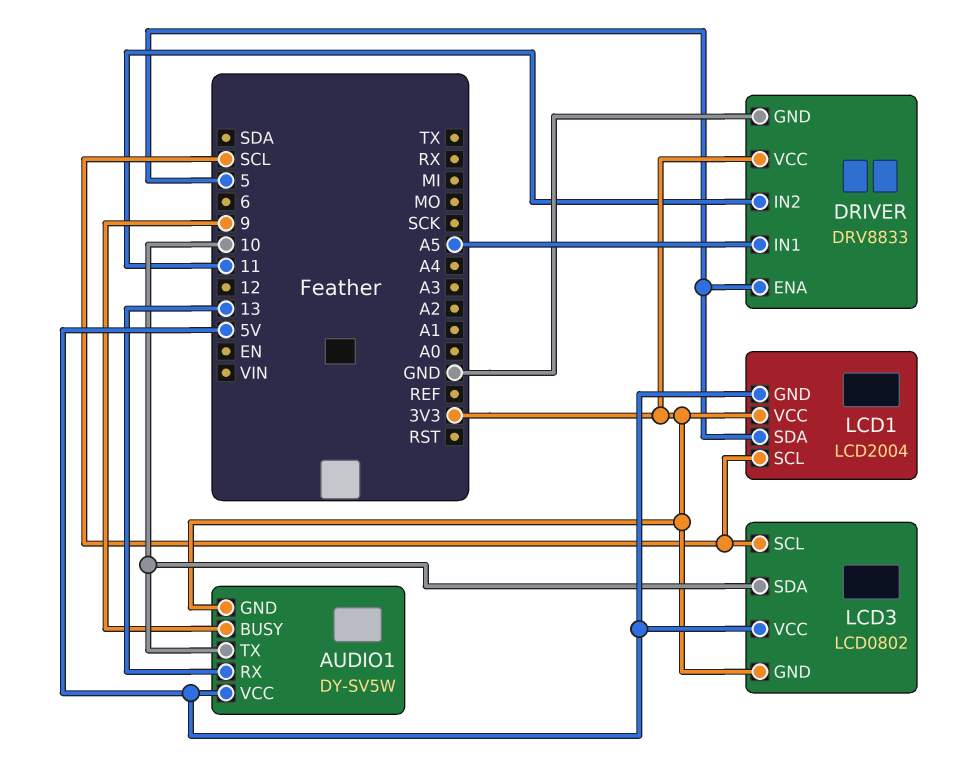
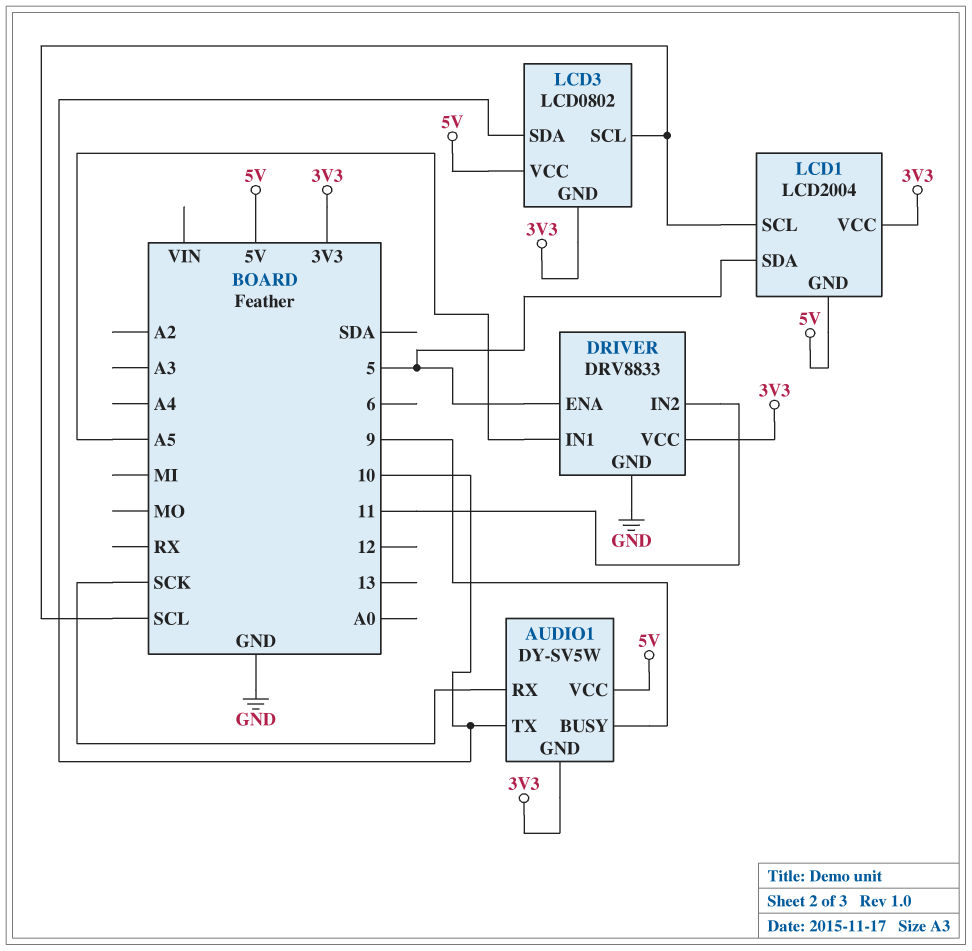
AUDIO1 pin RX: 13 -> SCK

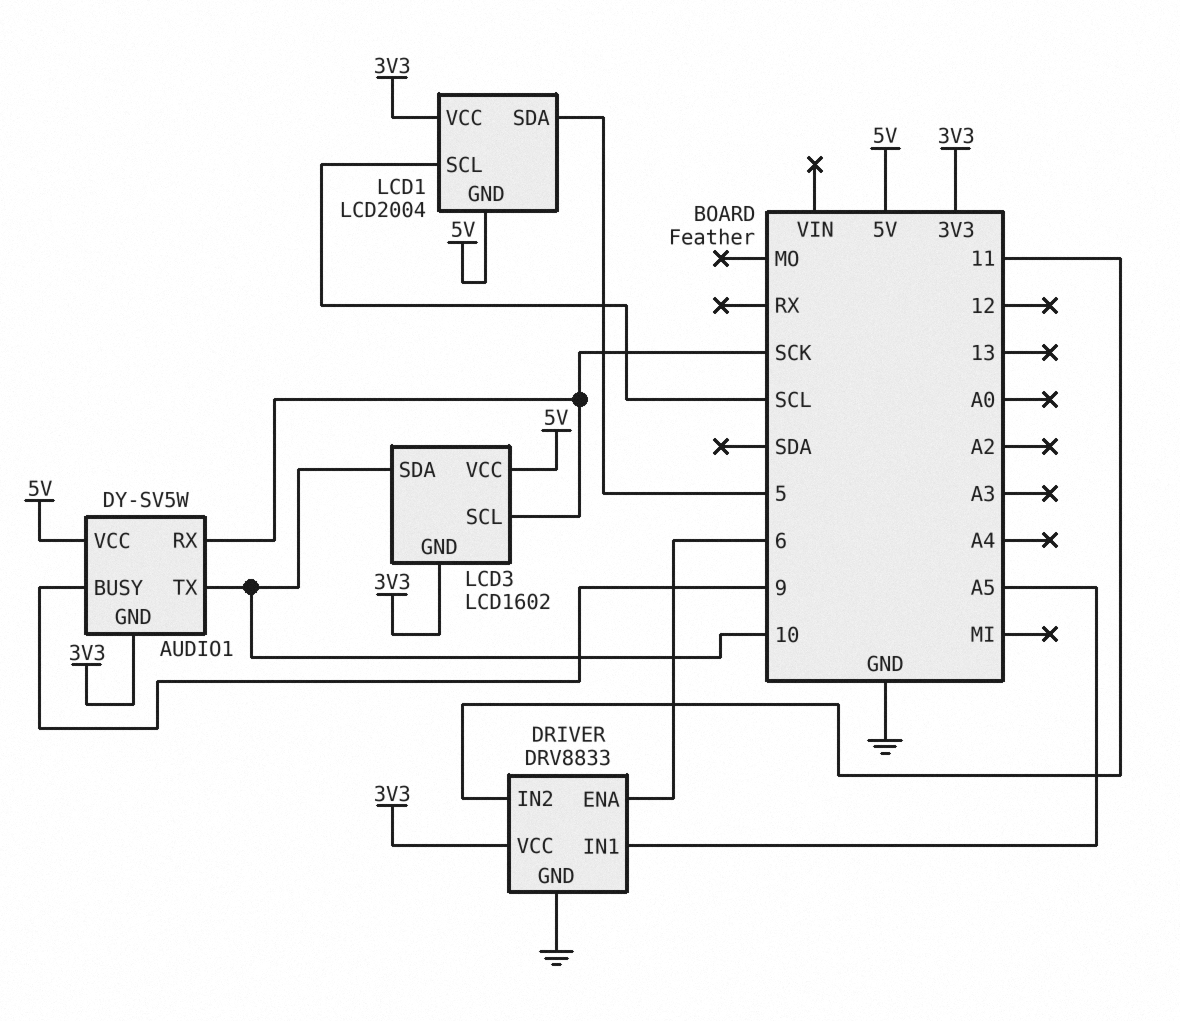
DRIVER pin ENA: 5 -> 6
LCD3: LCD0802 -> LCD1602
LCD3 pin SCL: SCL -> SCK

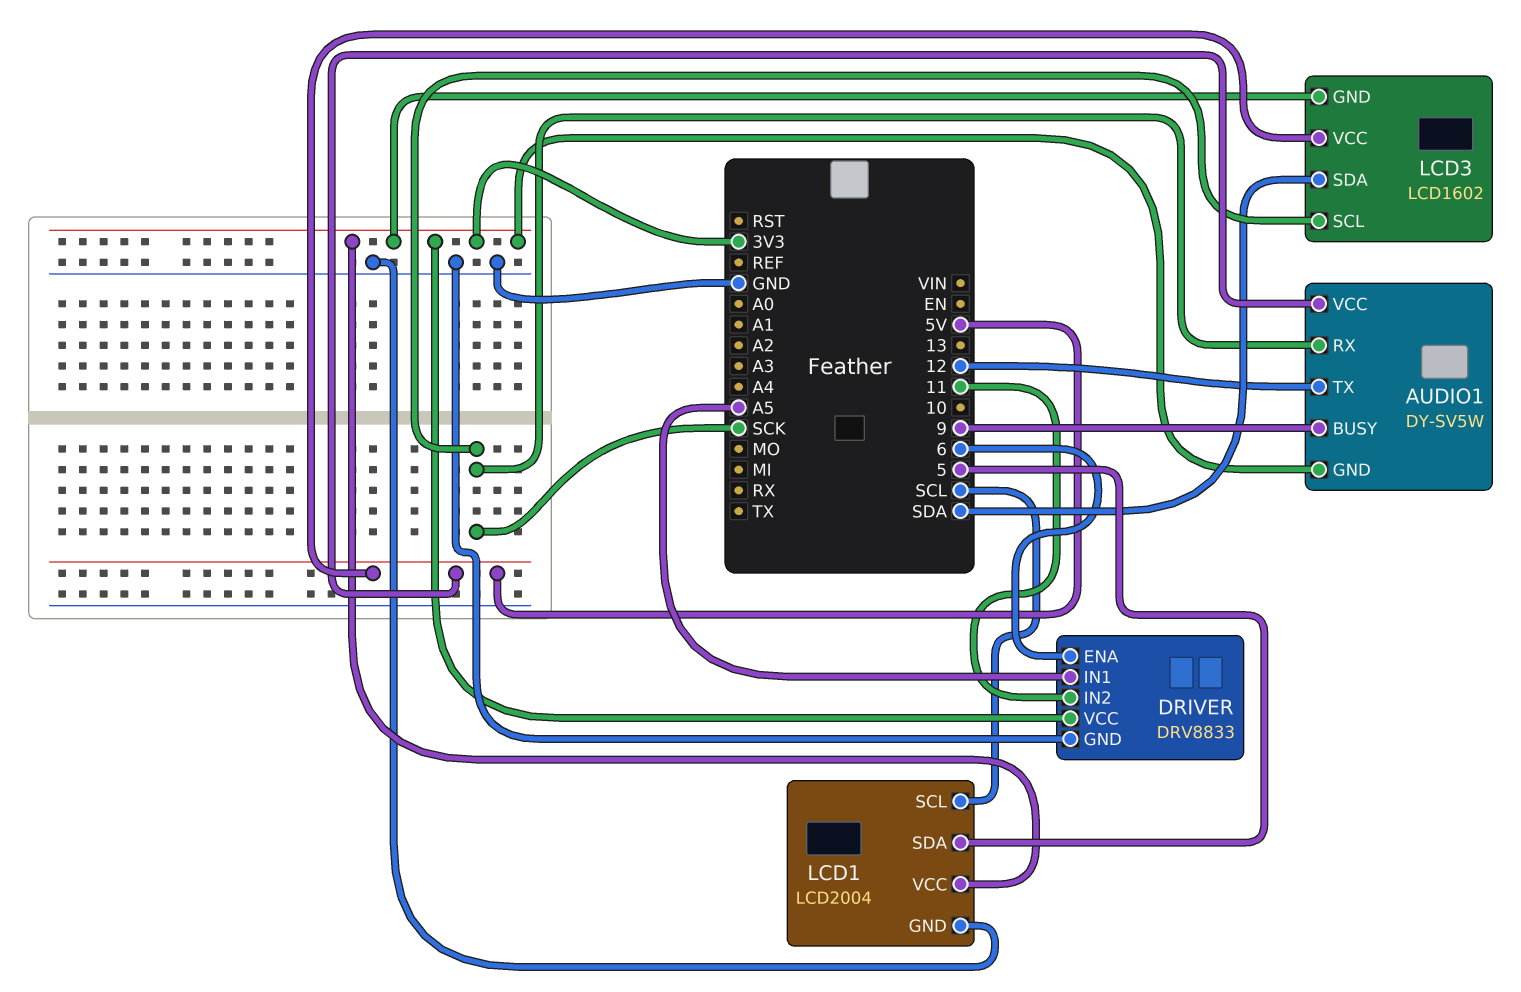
AUDIO1 pin TX: 10 -> 12
LCD1 pin GND: 5V -> GND
LCD3 pin SDA: 10 -> SDA

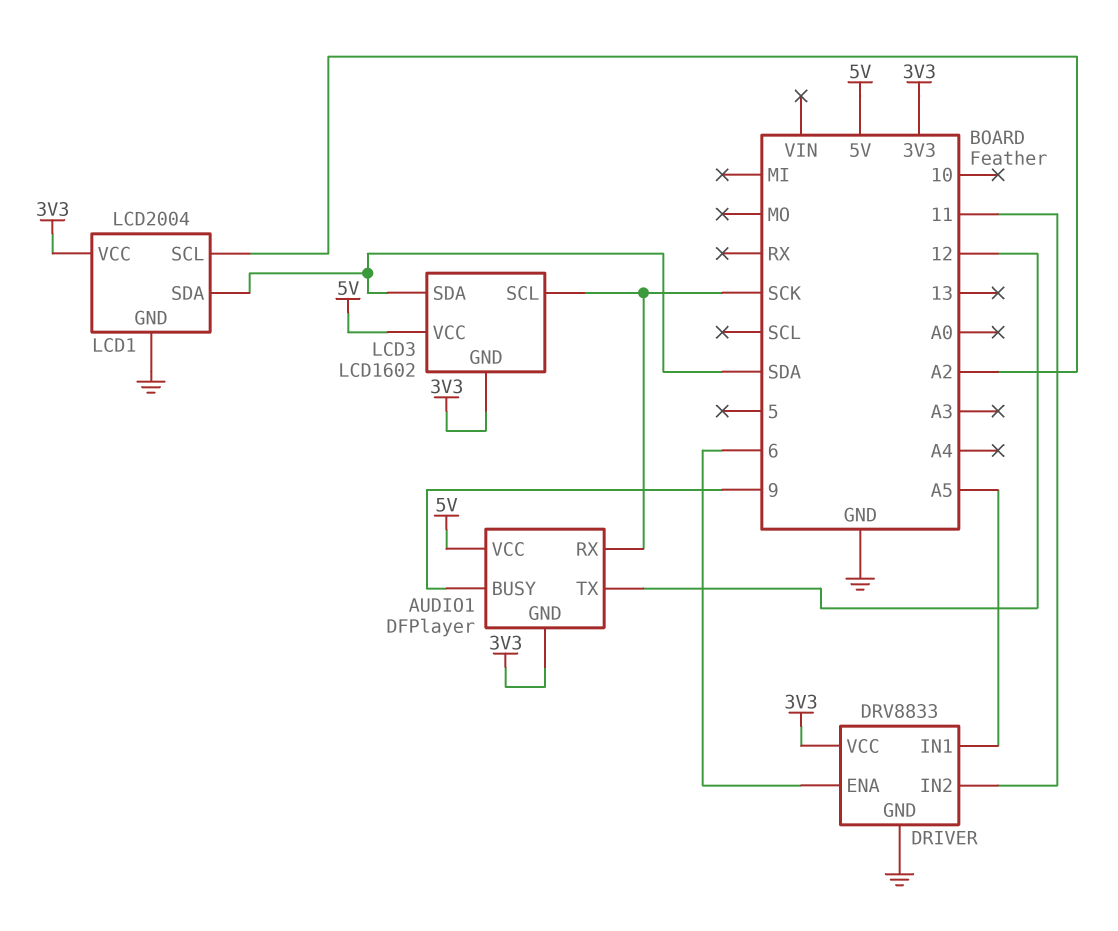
AUDIO1: DY-SV5W -> DFPlayer
LCD1 pin SCL: SCL -> A2
LCD1 pin SDA: 5 -> SDA

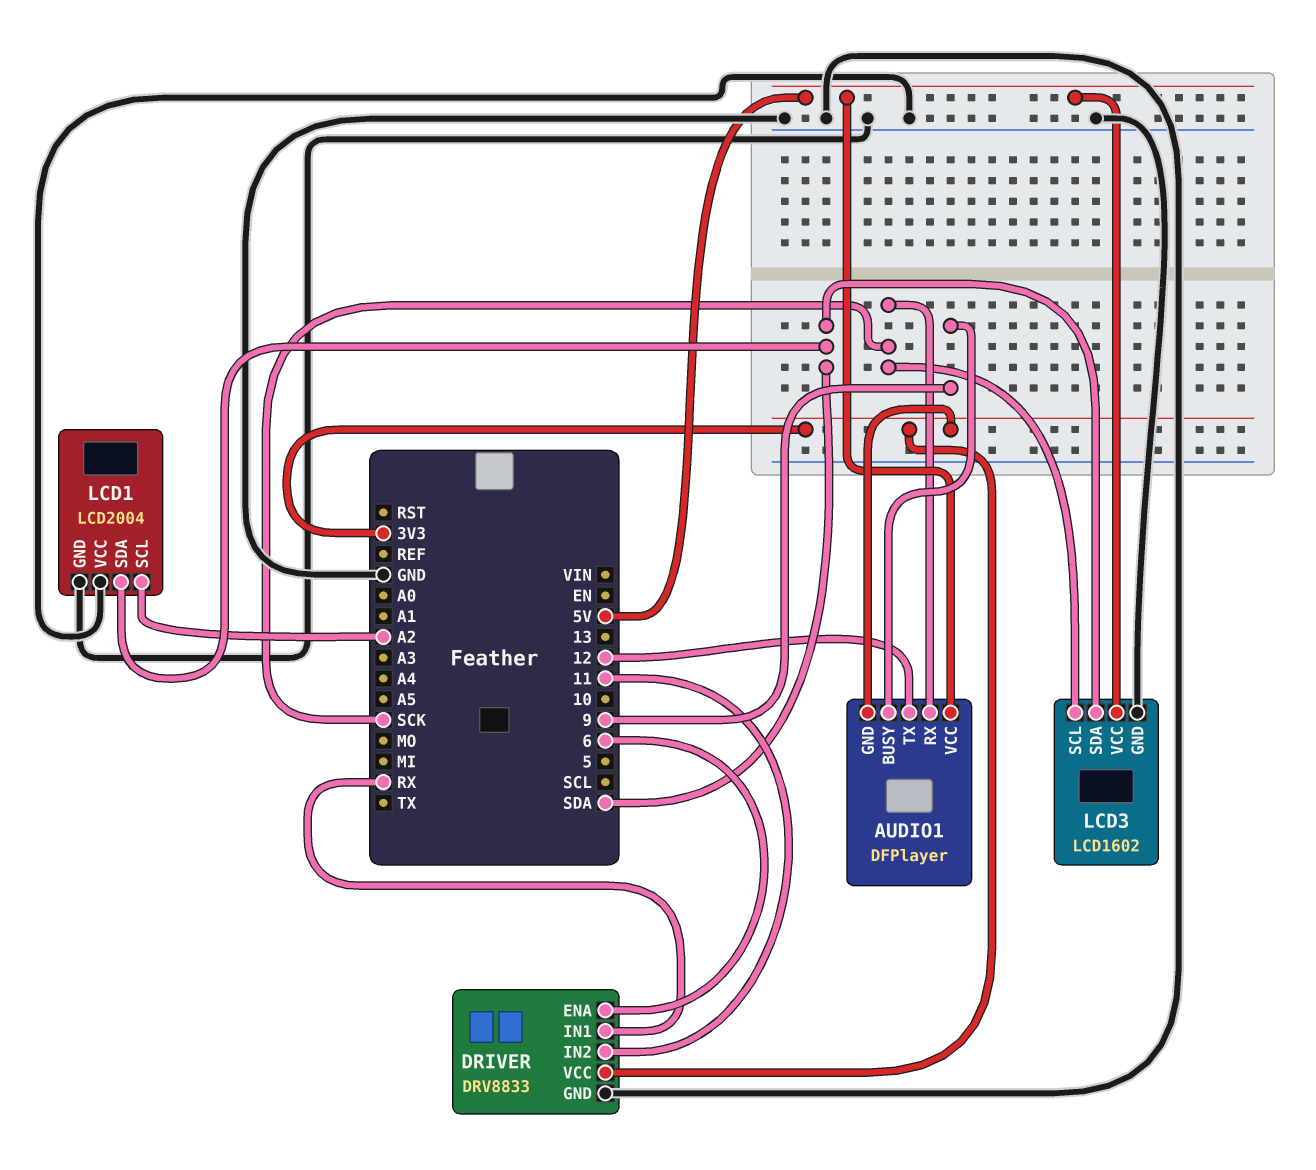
DRIVER pin IN1: A5 -> RX
LCD1 pin VCC: 3V3 -> GND
LCD3 pin GND: 3V3 -> GND

